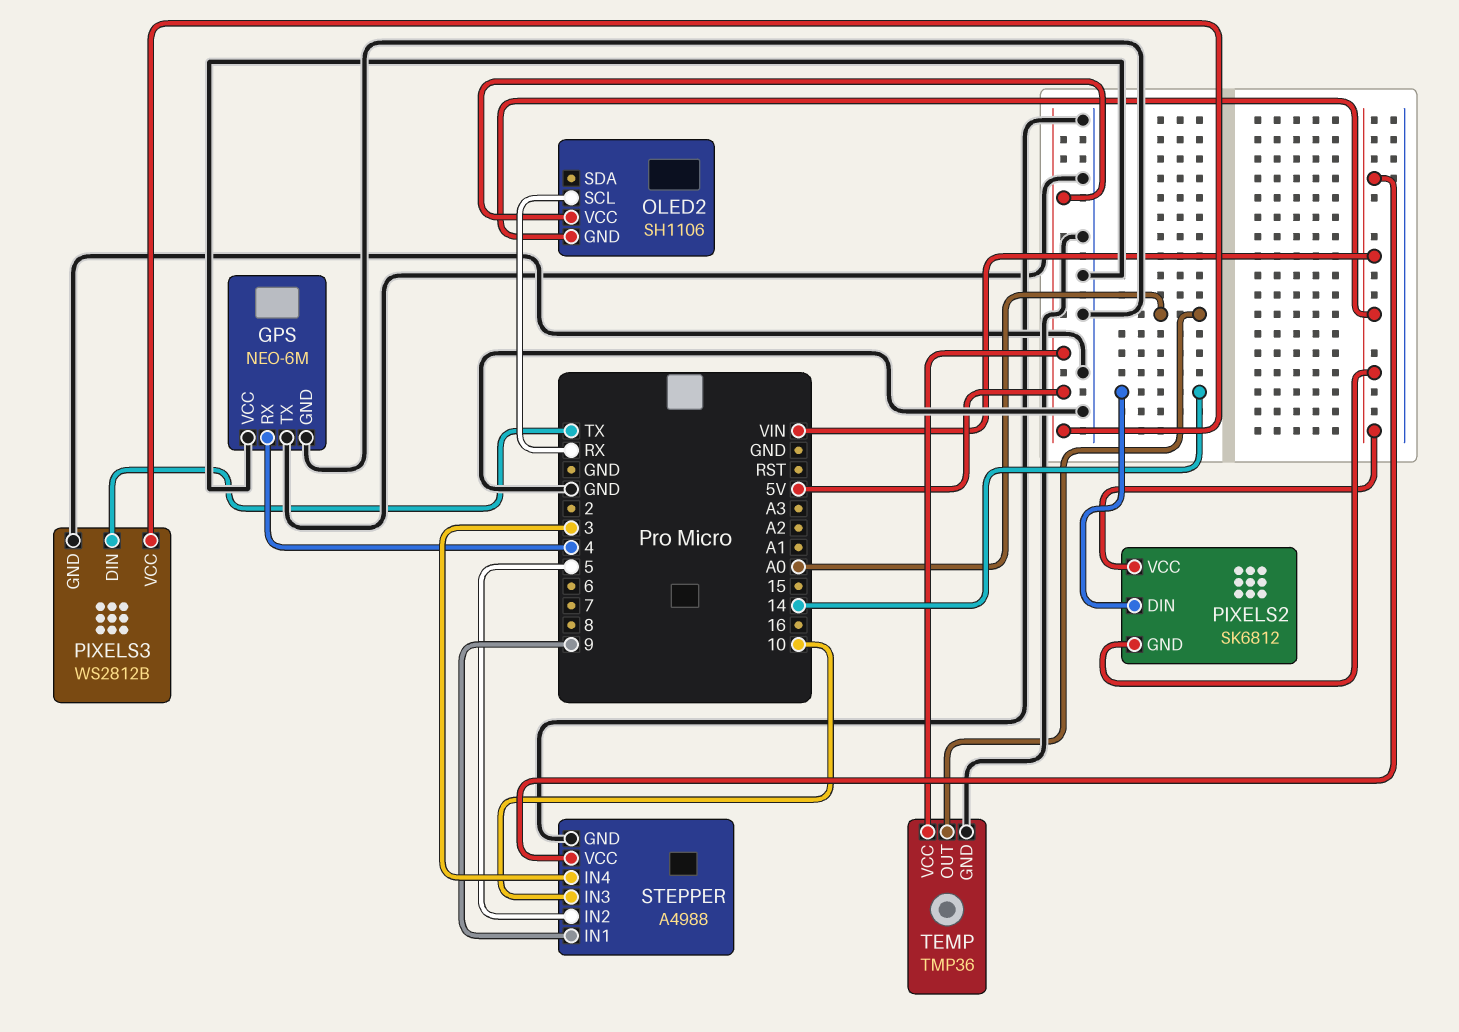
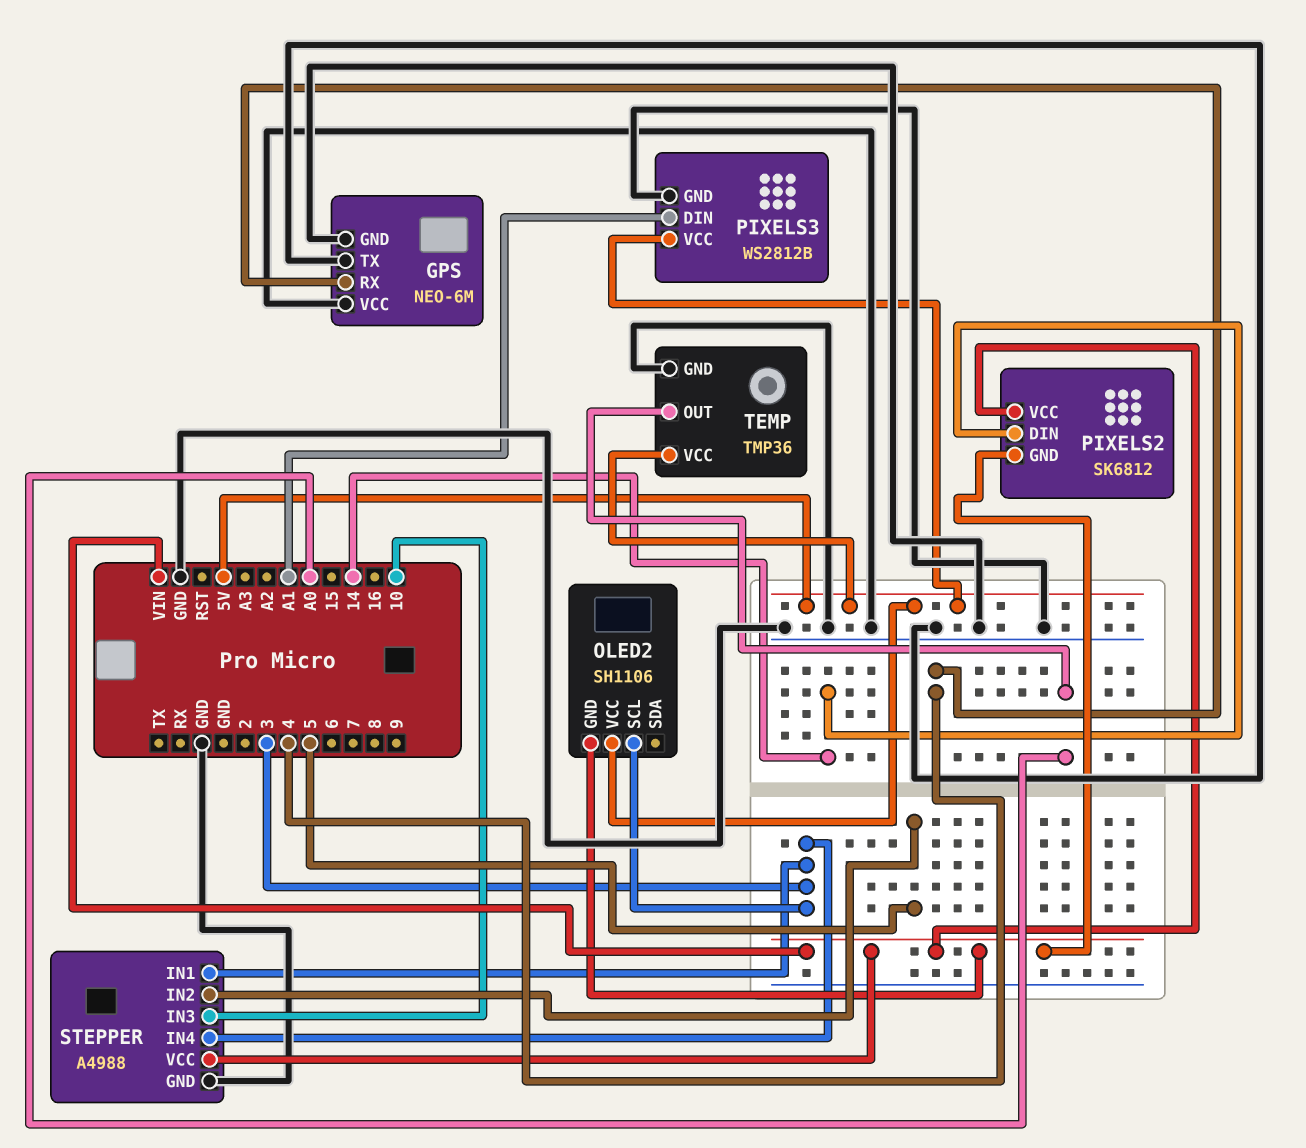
OLED2 pin SCL: RX -> 3
PIXELS3 pin DIN: TX -> A1
STEPPER pin IN1: 9 -> 3

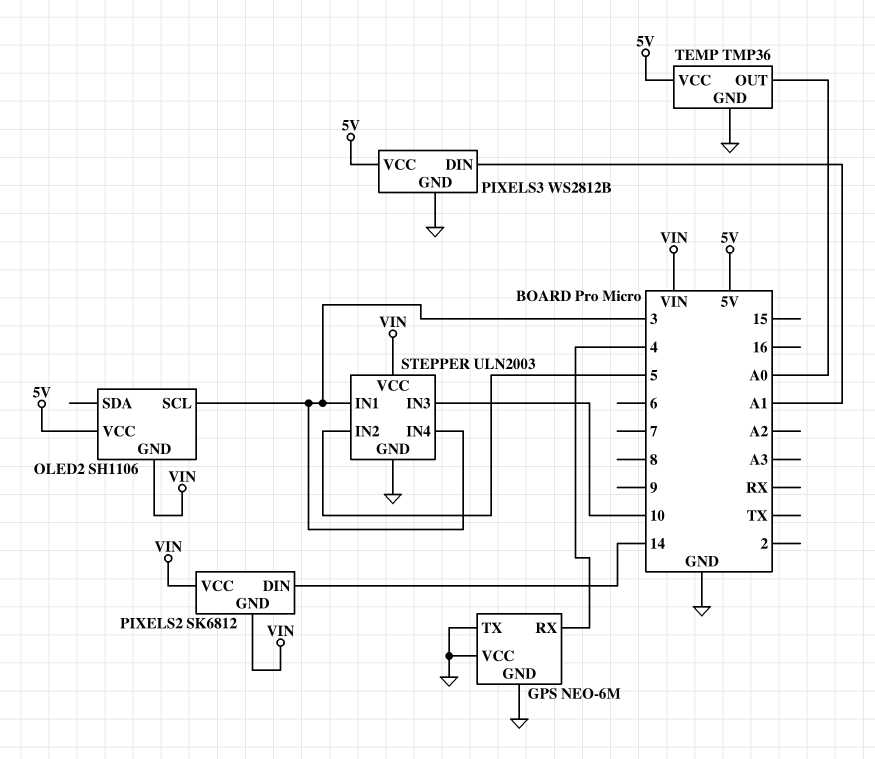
STEPPER: A4988 -> ULN2003

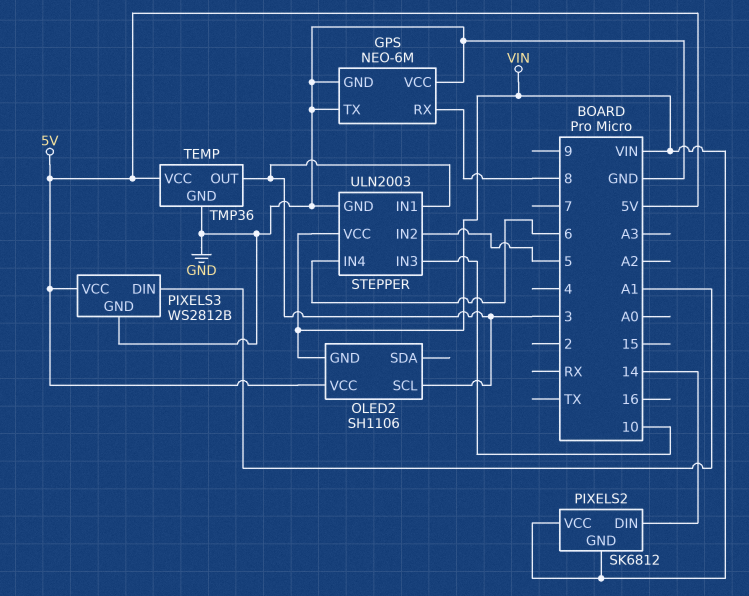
GPS pin RX: 4 -> 8
STEPPER pin IN4: 3 -> 6
TEMP pin OUT: A0 -> 3

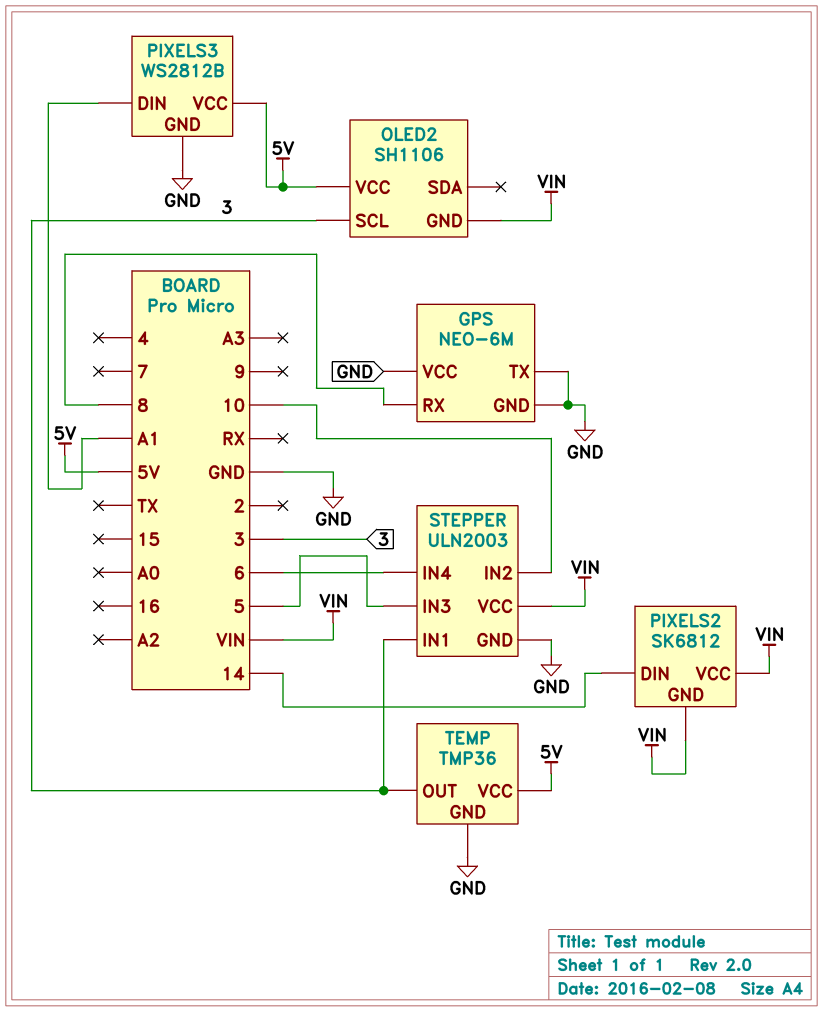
STEPPER pin IN2: 5 -> 10
STEPPER pin IN3: 10 -> 5

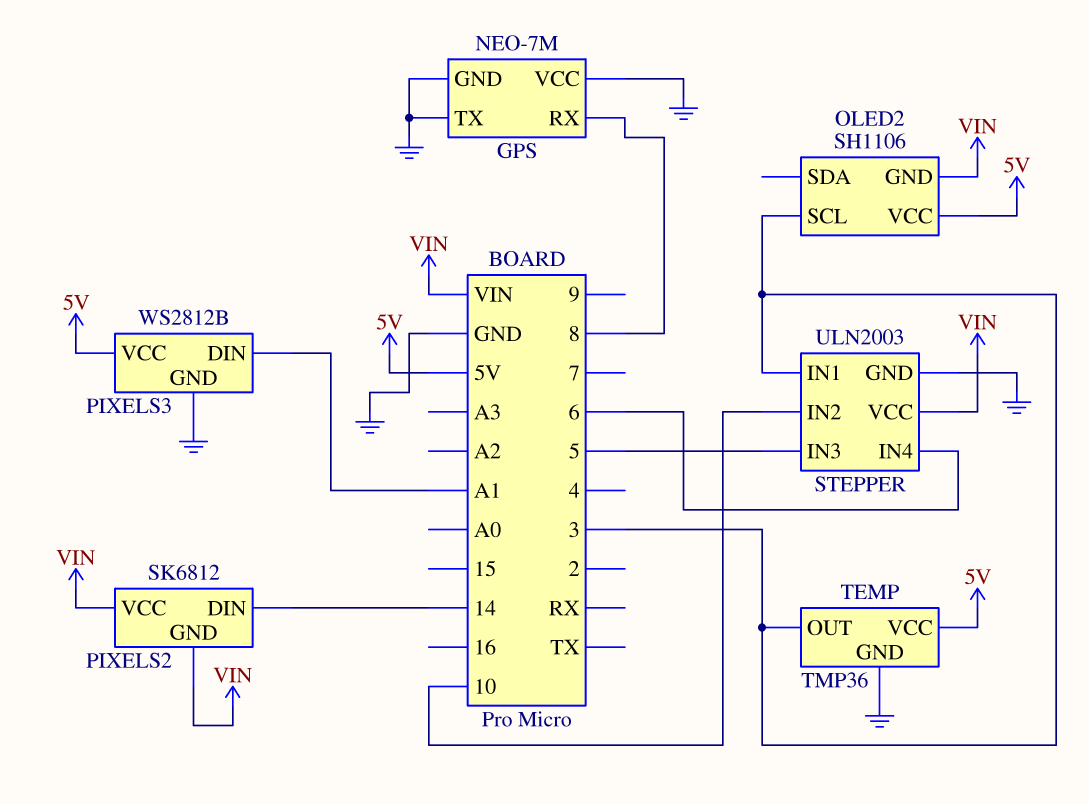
GPS: NEO-6M -> NEO-7M

